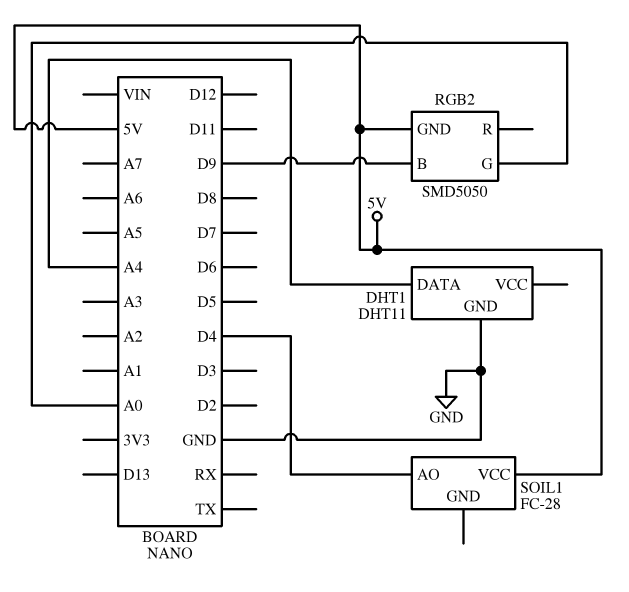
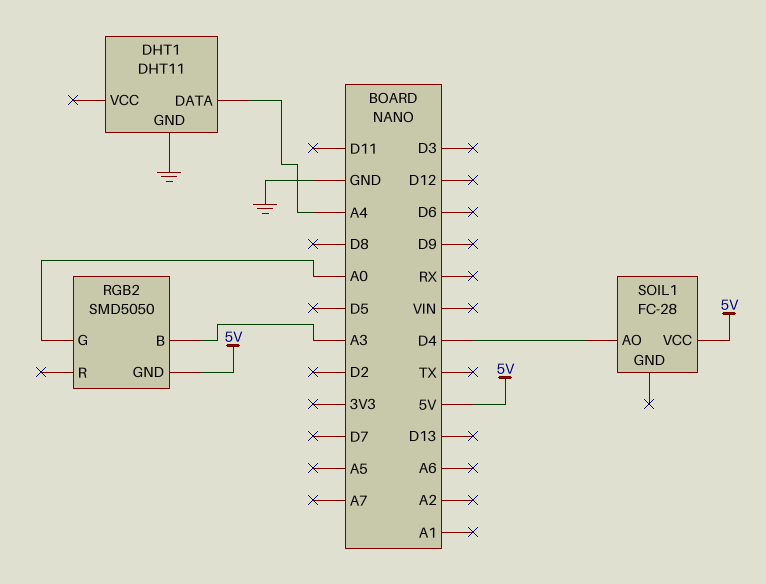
RGB2 pin B: D9 -> A3

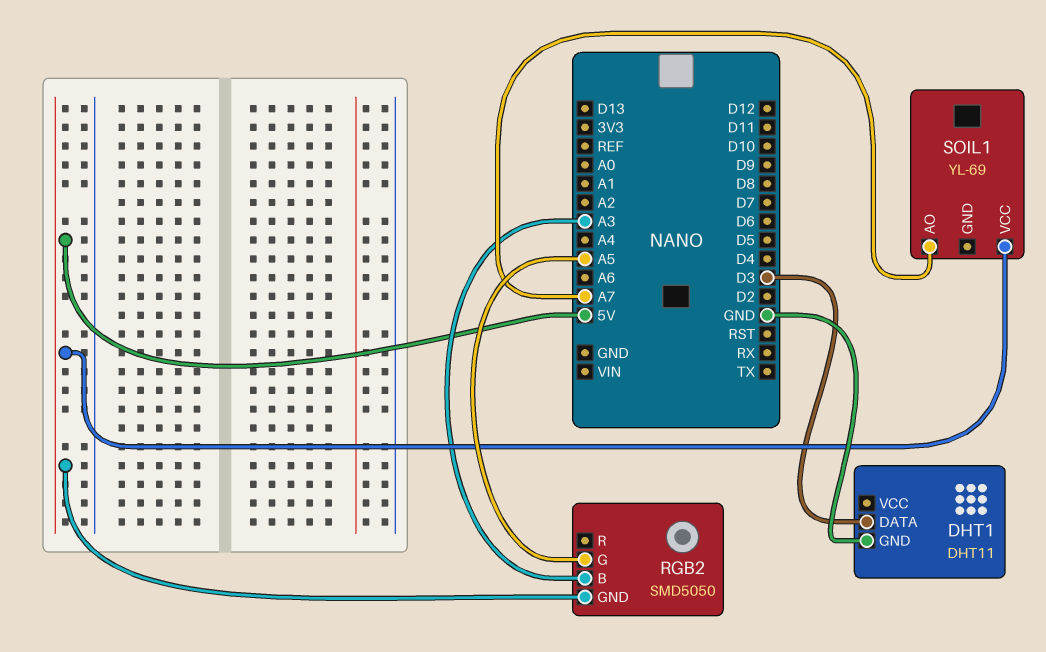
DHT1 pin DATA: A4 -> D3
RGB2 pin G: A0 -> A5
SOIL1: FC-28 -> YL-69
SOIL1 pin AO: D4 -> A7

